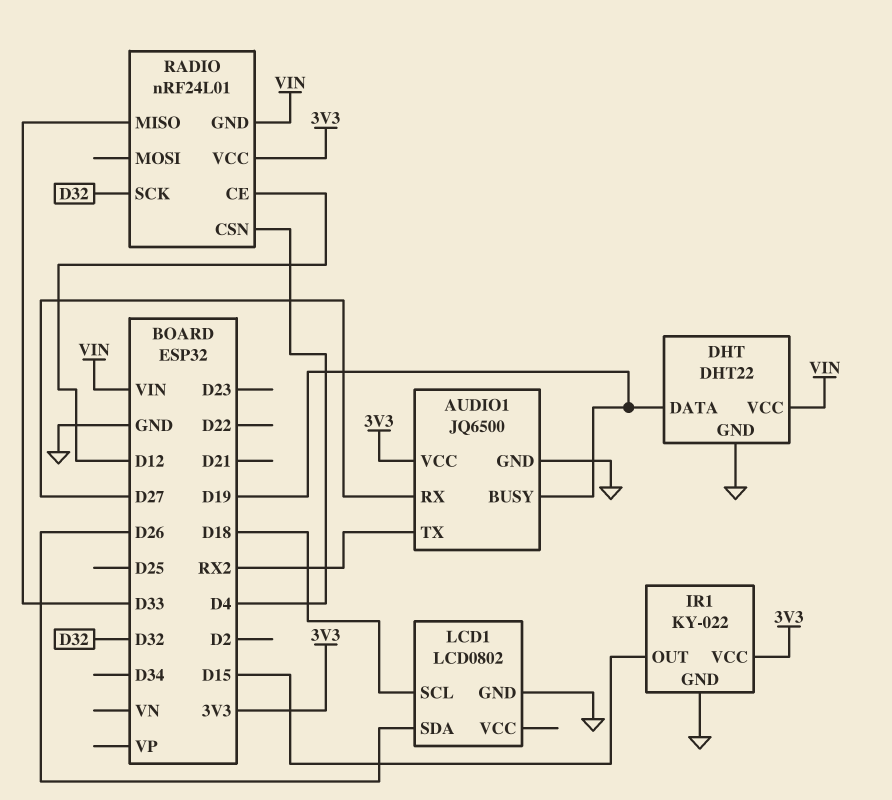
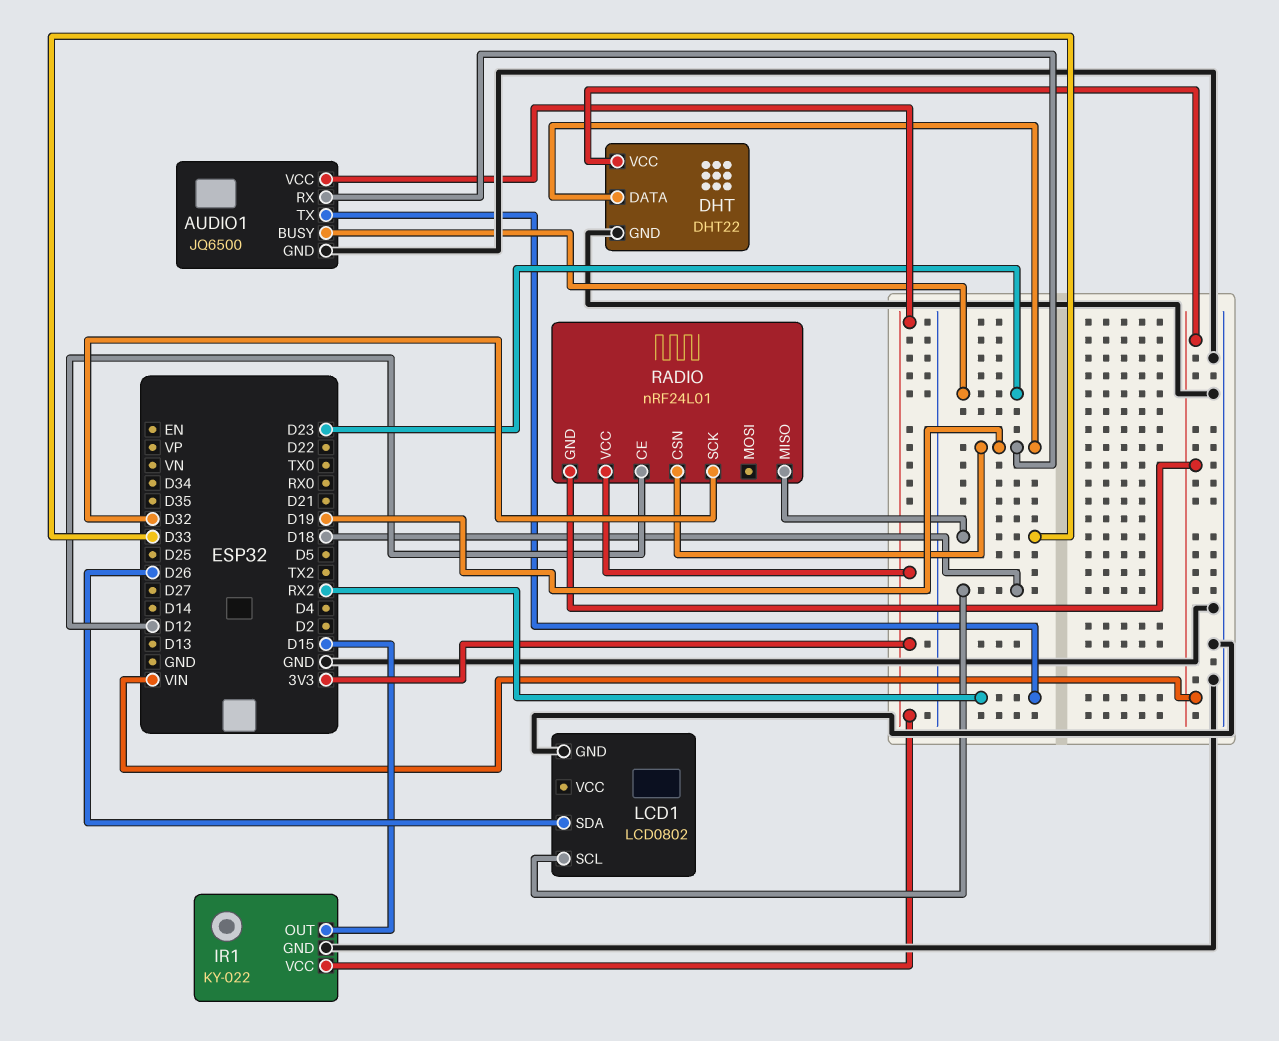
AUDIO1 pin BUSY: D19 -> D23
AUDIO1 pin RX: D27 -> D19
RADIO pin CSN: D4 -> D19

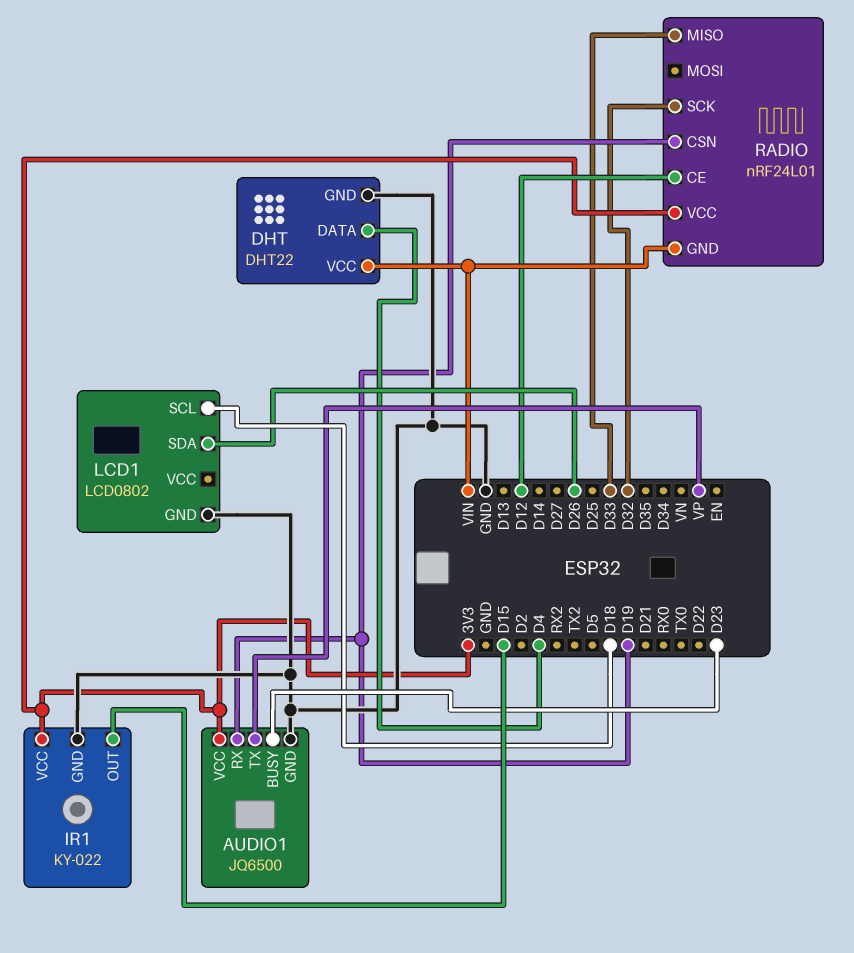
AUDIO1 pin TX: RX2 -> VP
DHT pin DATA: D19 -> D4

